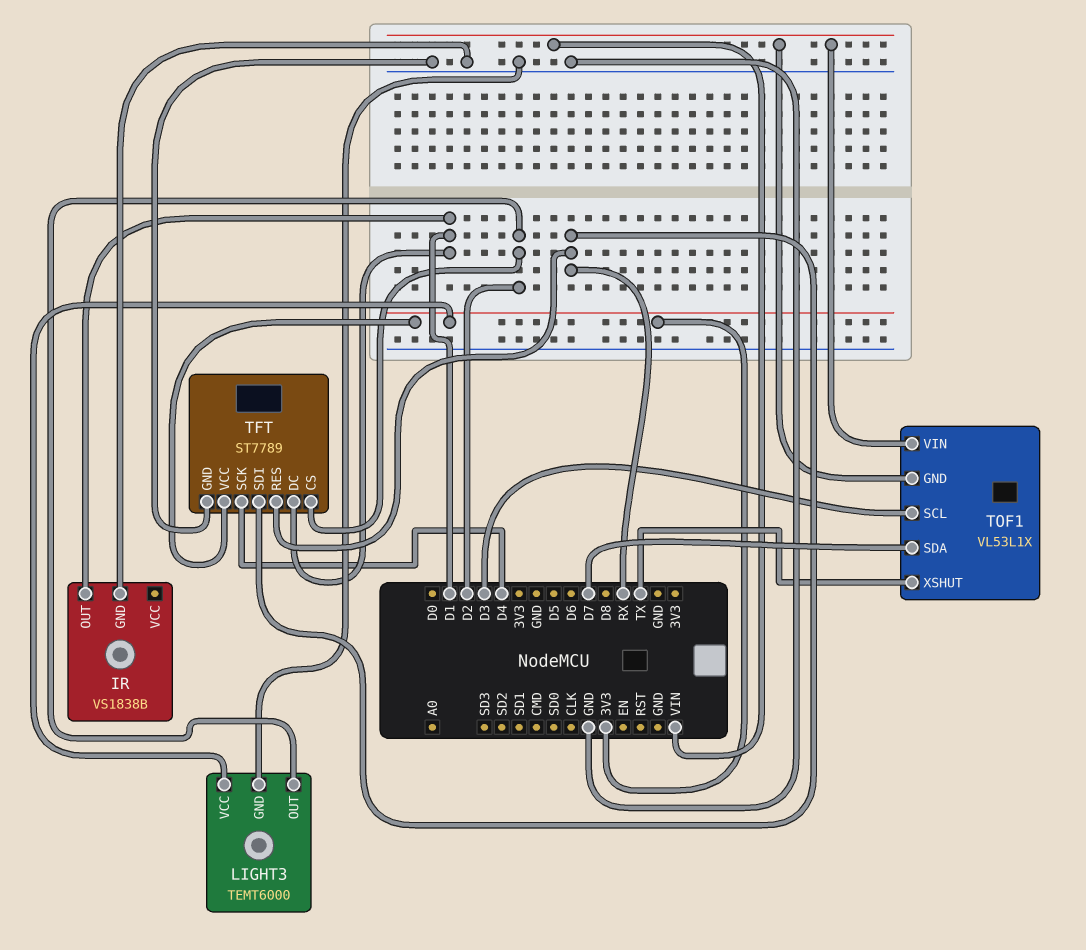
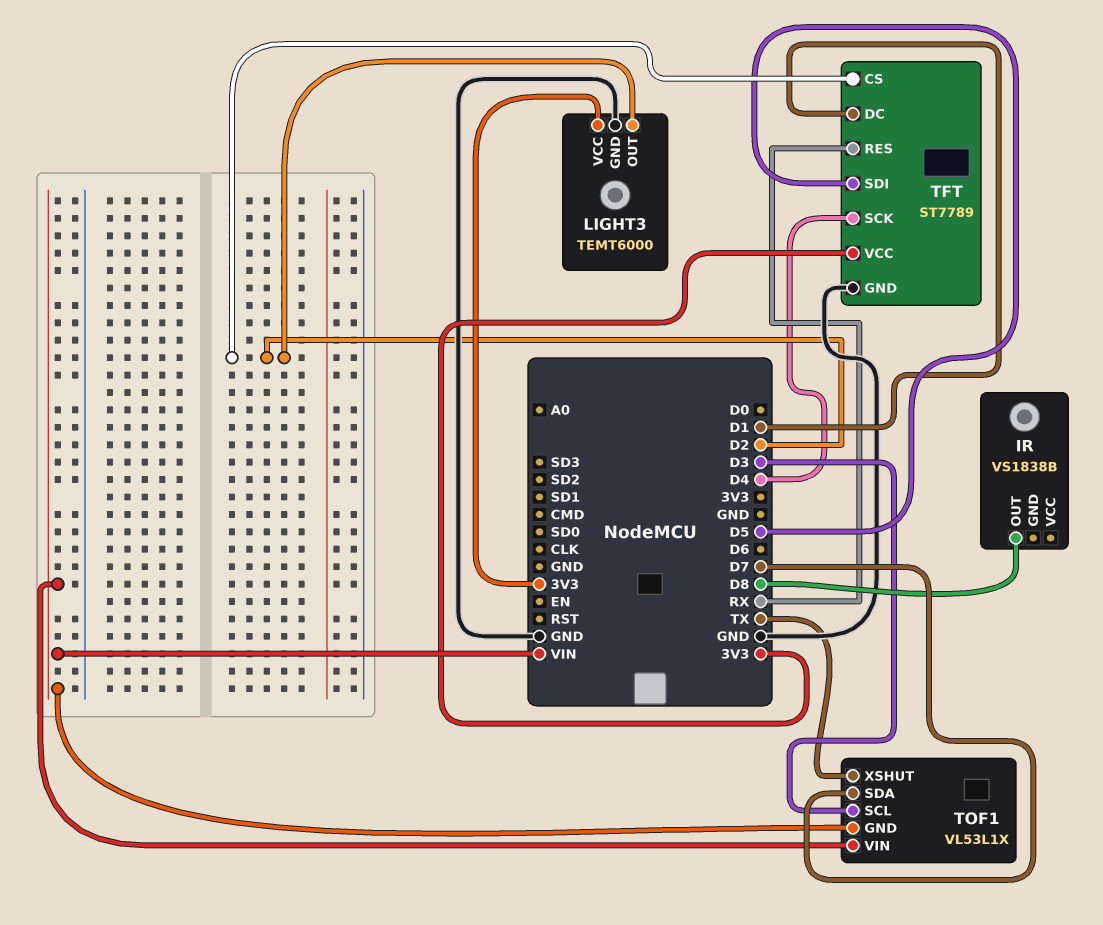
IR pin GND: GND -> none
IR pin OUT: D1 -> D8
TFT pin SDI: RX -> D5

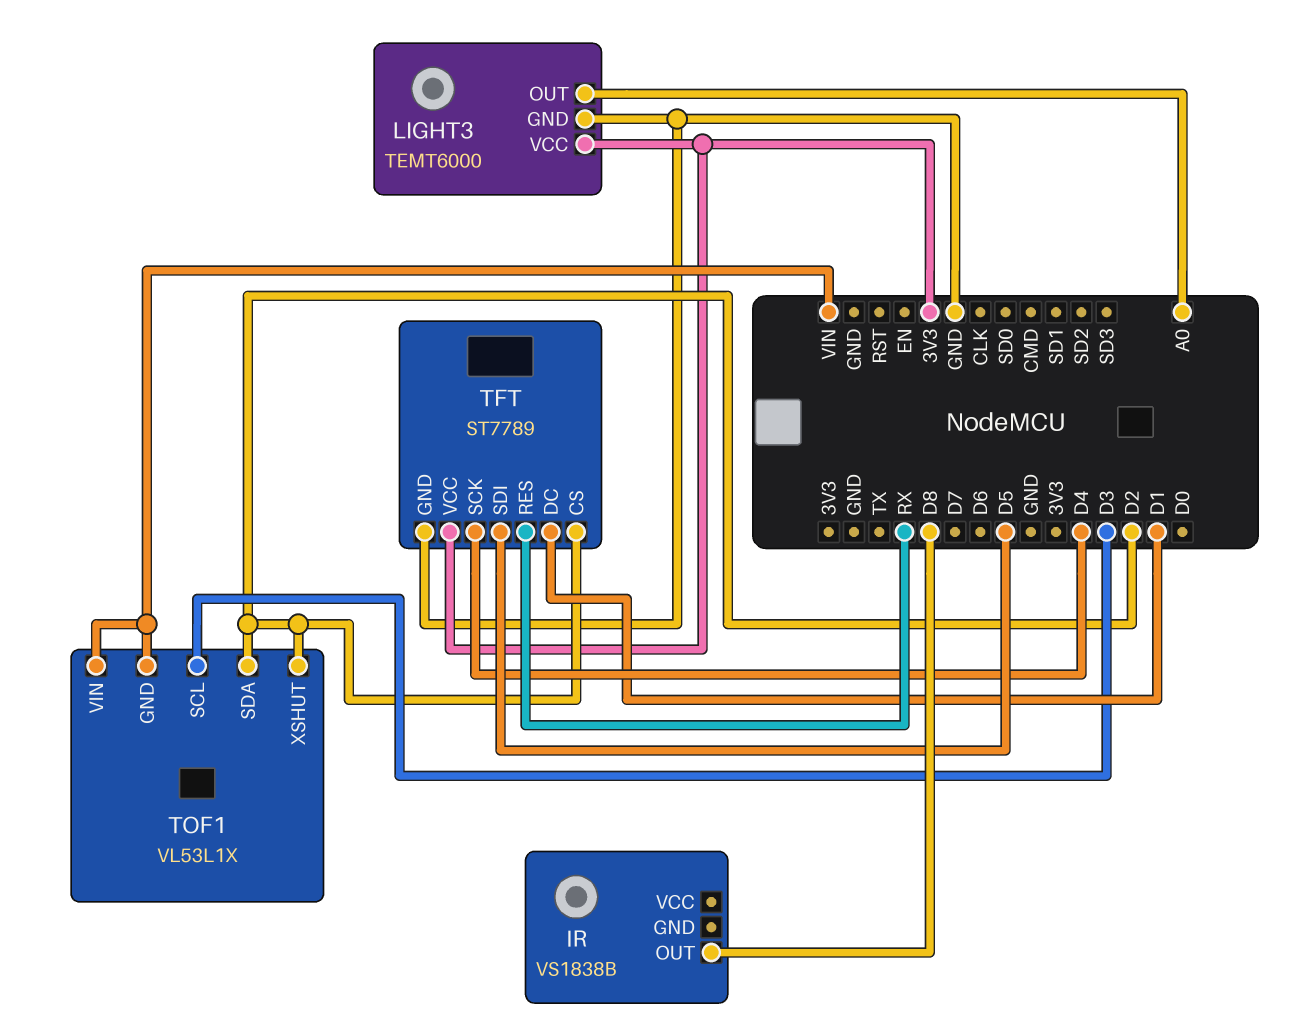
LIGHT3 pin OUT: D2 -> A0
TOF1 pin SDA: D7 -> D2
TOF1 pin XSHUT: TX -> D2

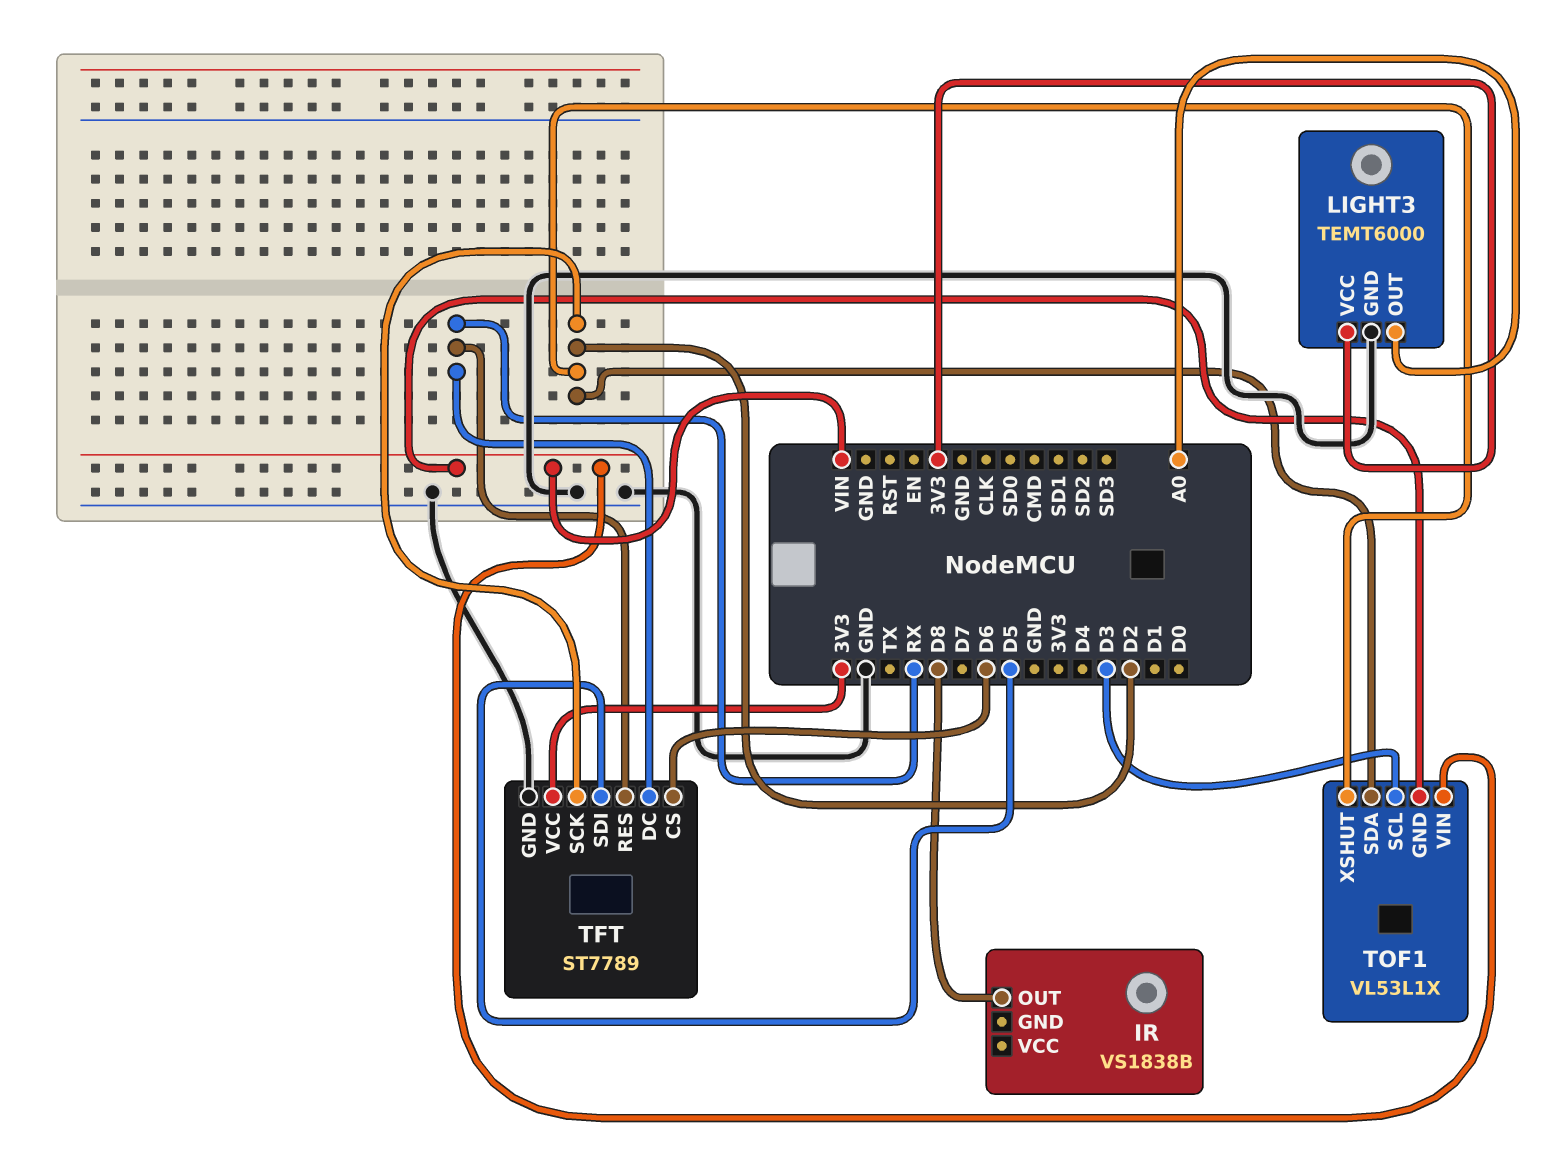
TFT pin CS: D2 -> D6
TFT pin DC: D1 -> RX
TFT pin SCK: D4 -> D2

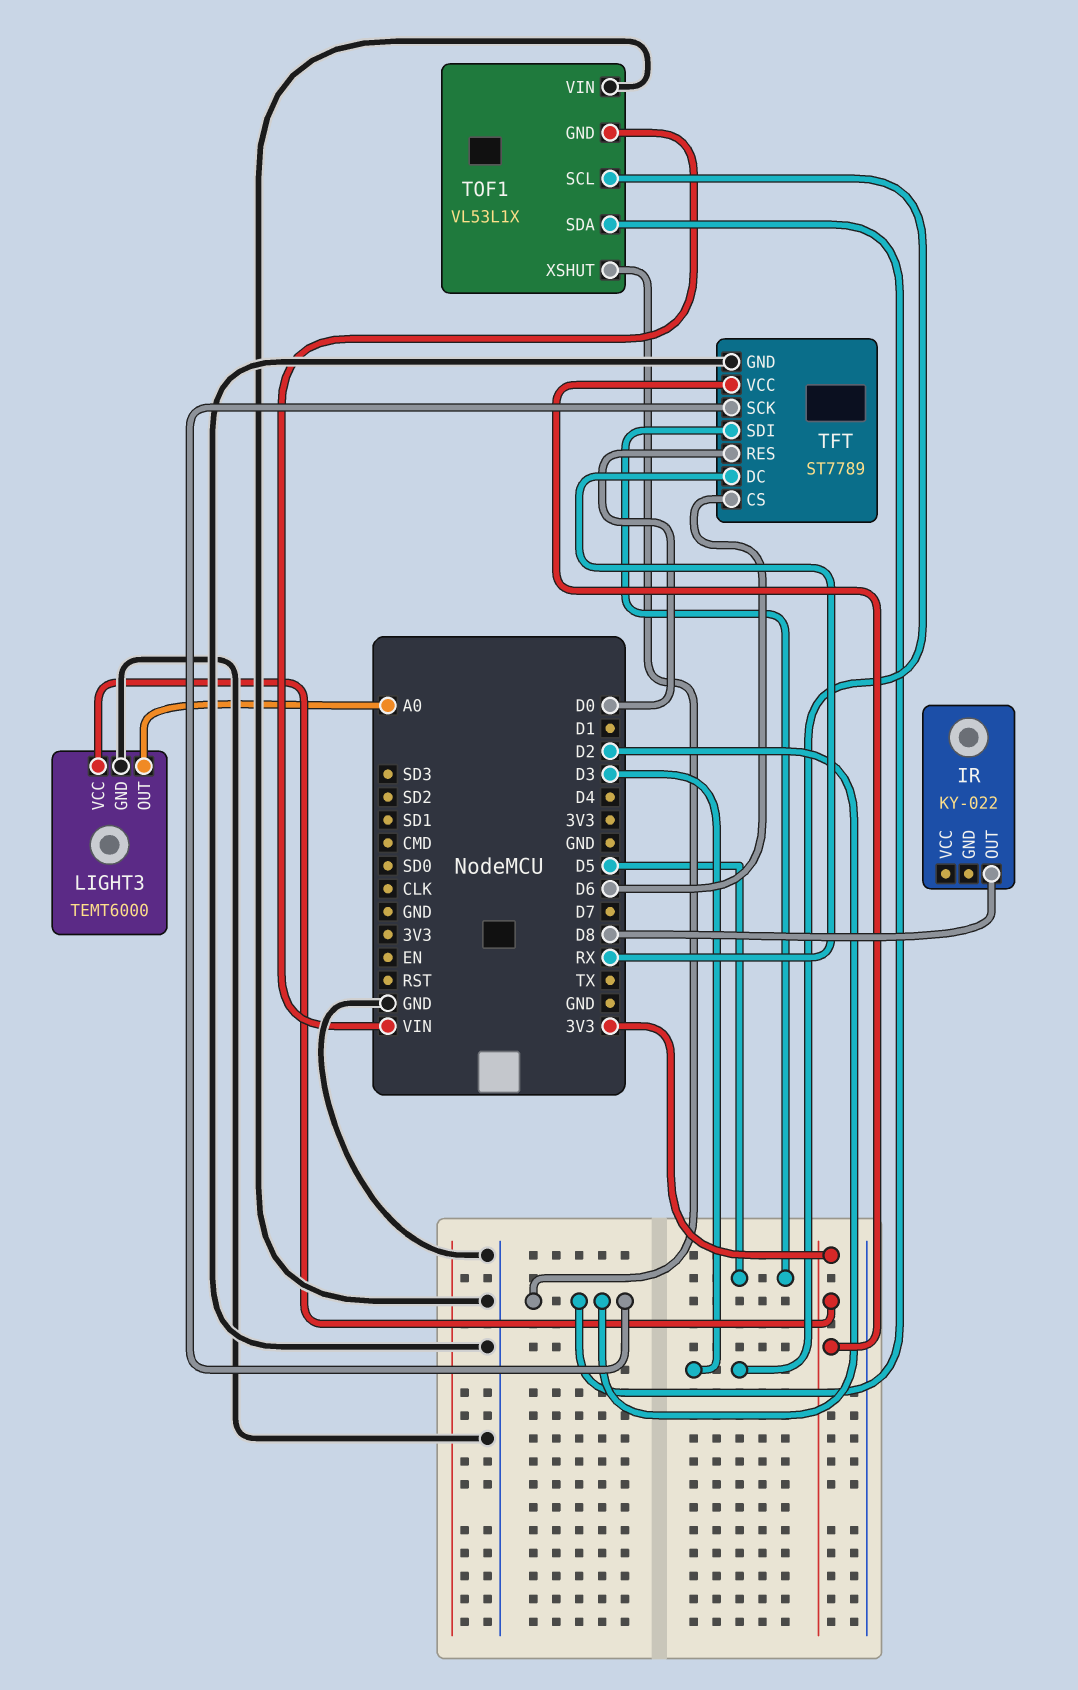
IR: VS1838B -> KY-022
TFT pin RES: RX -> D0
TOF1 pin VIN: VIN -> GND

